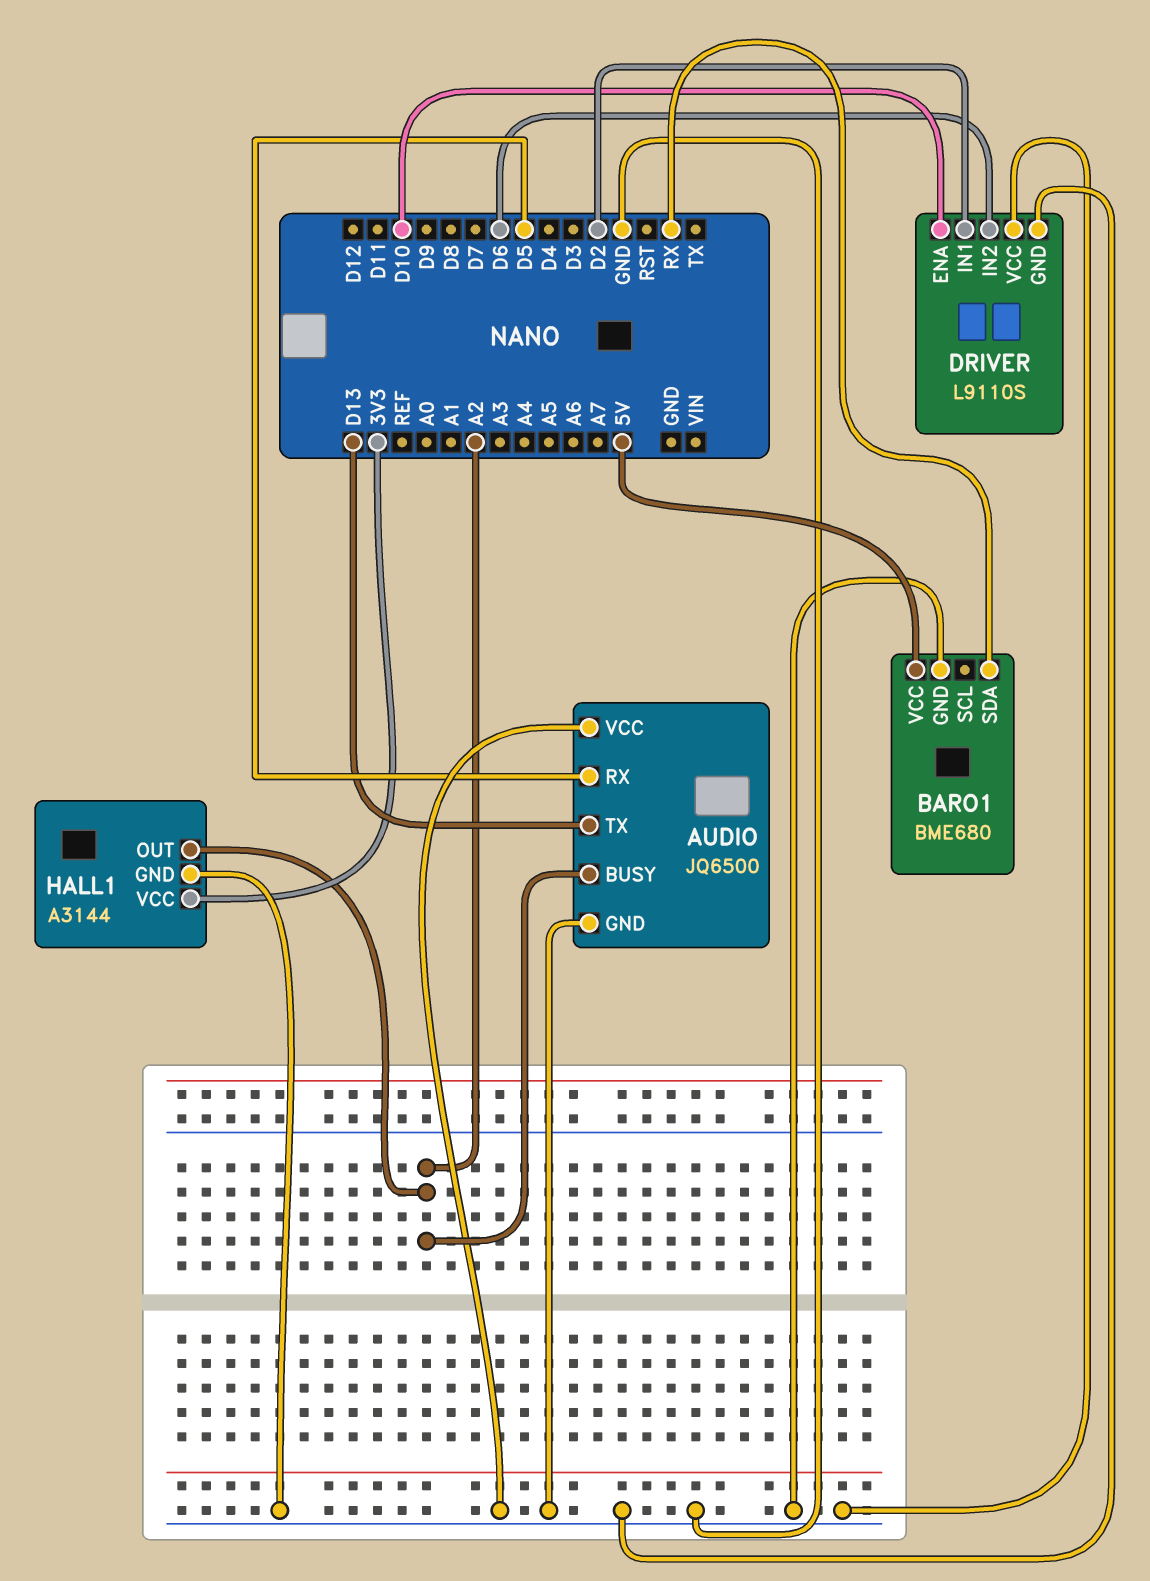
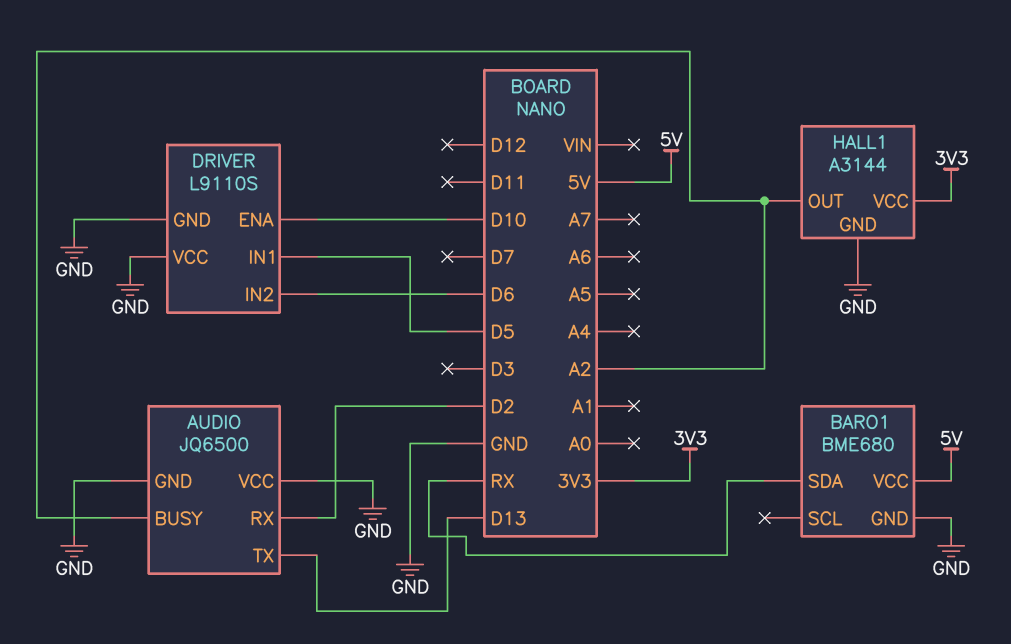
AUDIO pin RX: D5 -> D2
DRIVER pin IN1: D2 -> D5

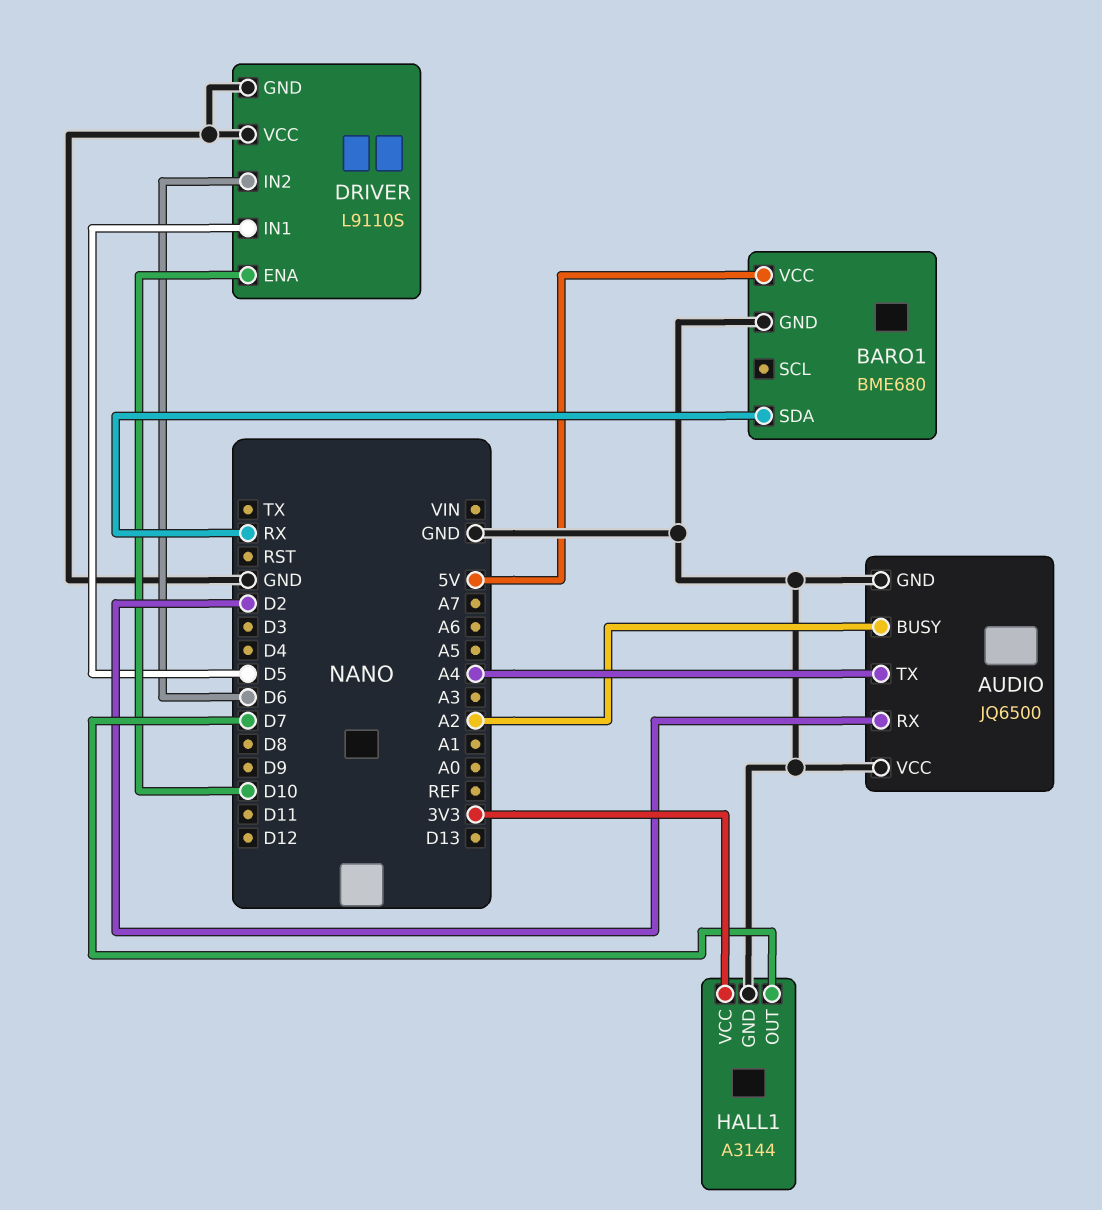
AUDIO pin TX: D13 -> A4
HALL1 pin OUT: A2 -> D7

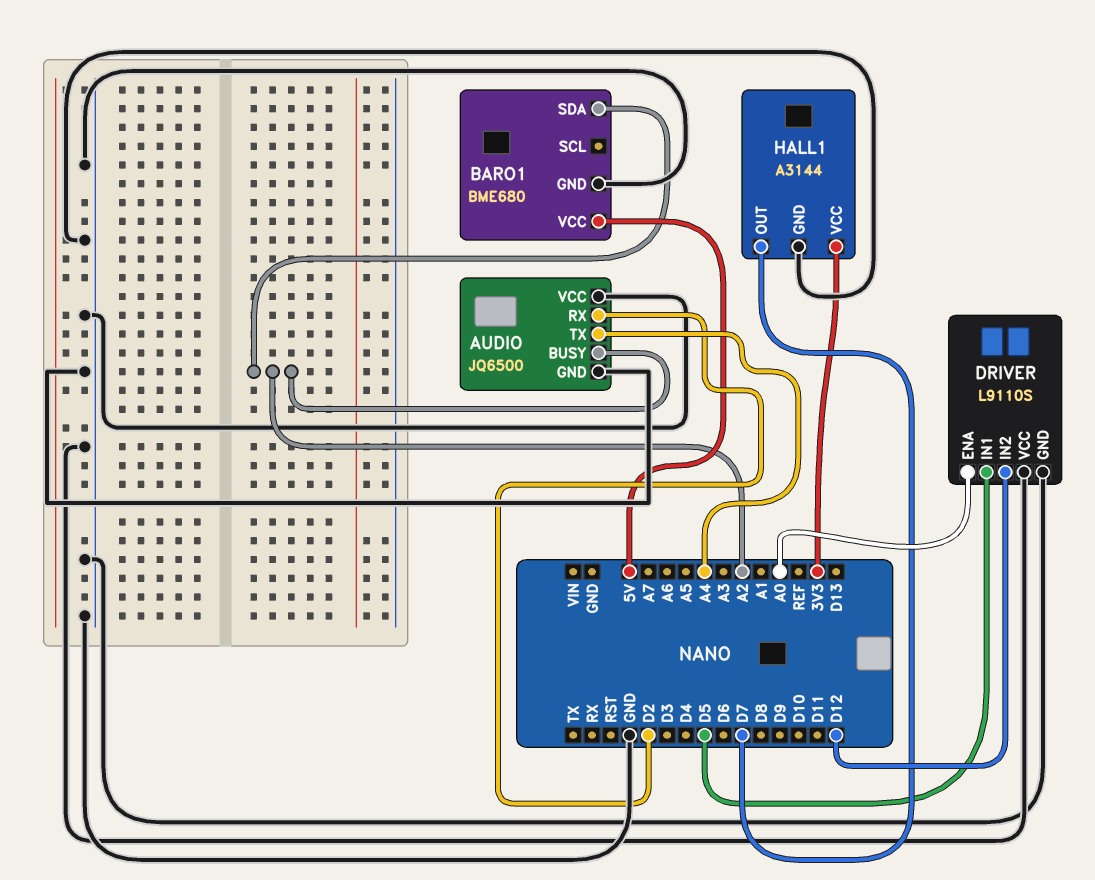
BARO1 pin SDA: RX -> A2
DRIVER pin ENA: D10 -> A0
DRIVER pin IN2: D6 -> D12

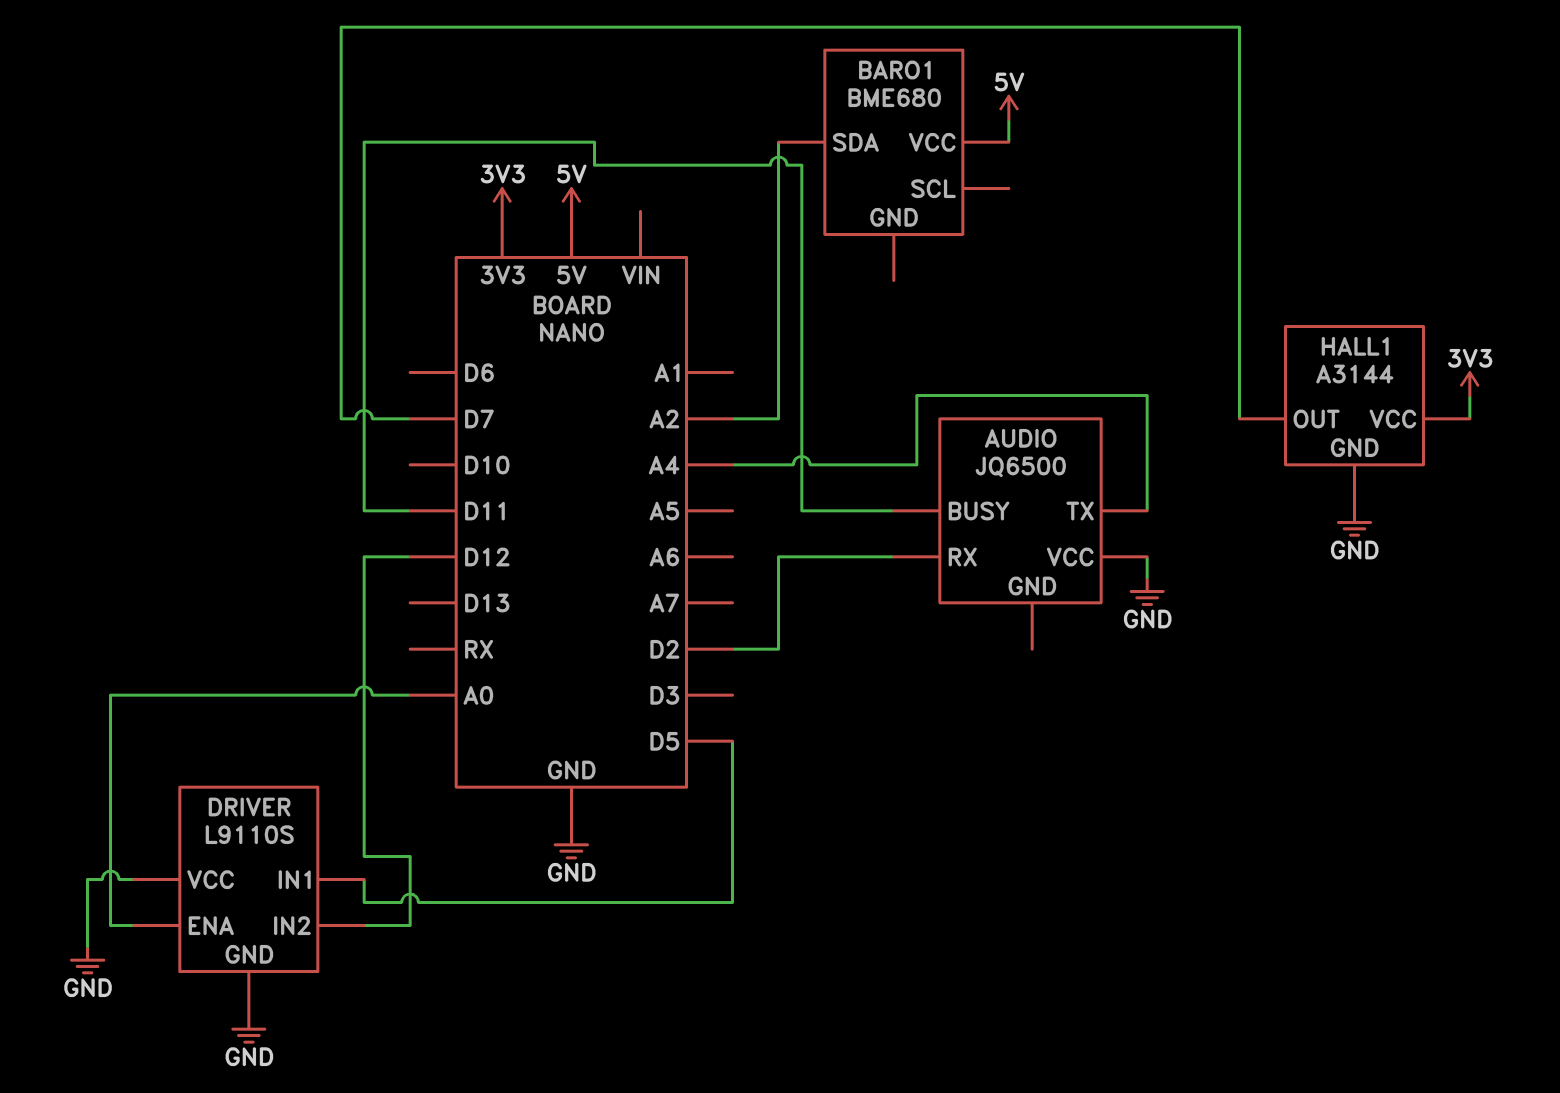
AUDIO pin BUSY: A2 -> D11
AUDIO pin GND: GND -> none
BARO1 pin GND: GND -> none

